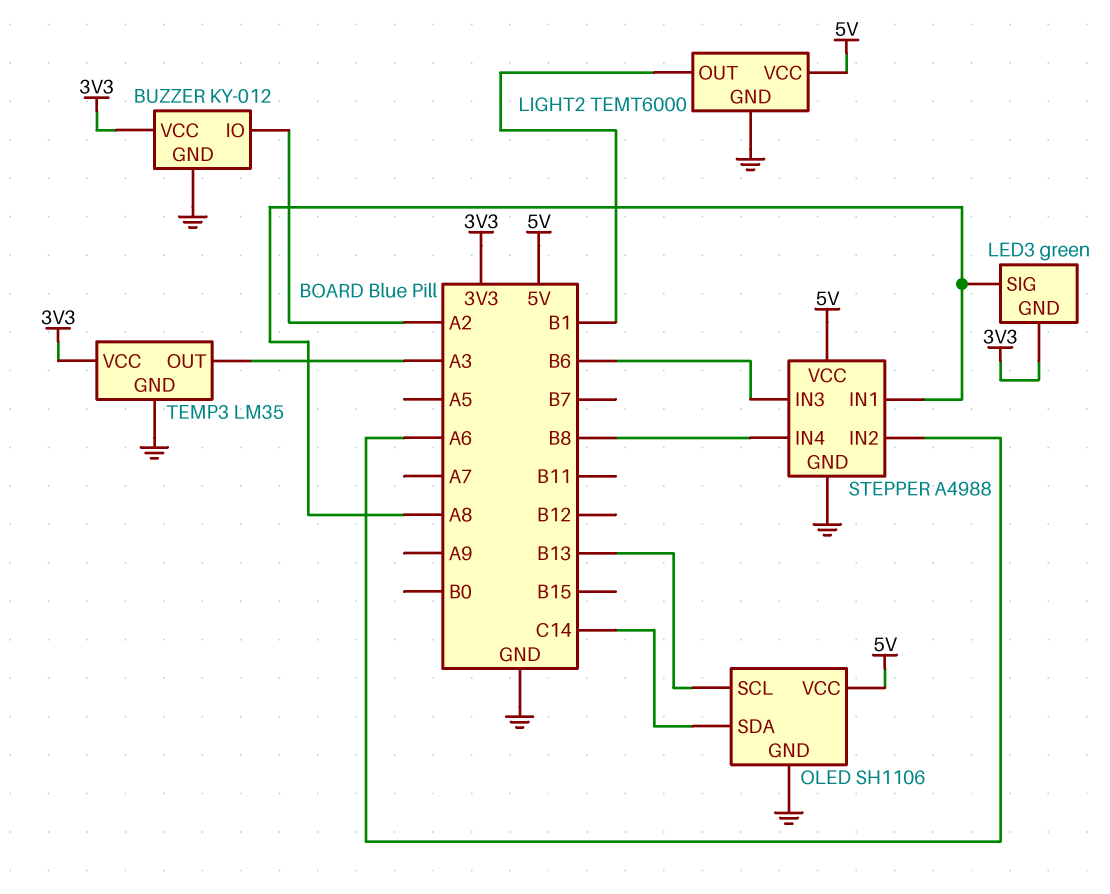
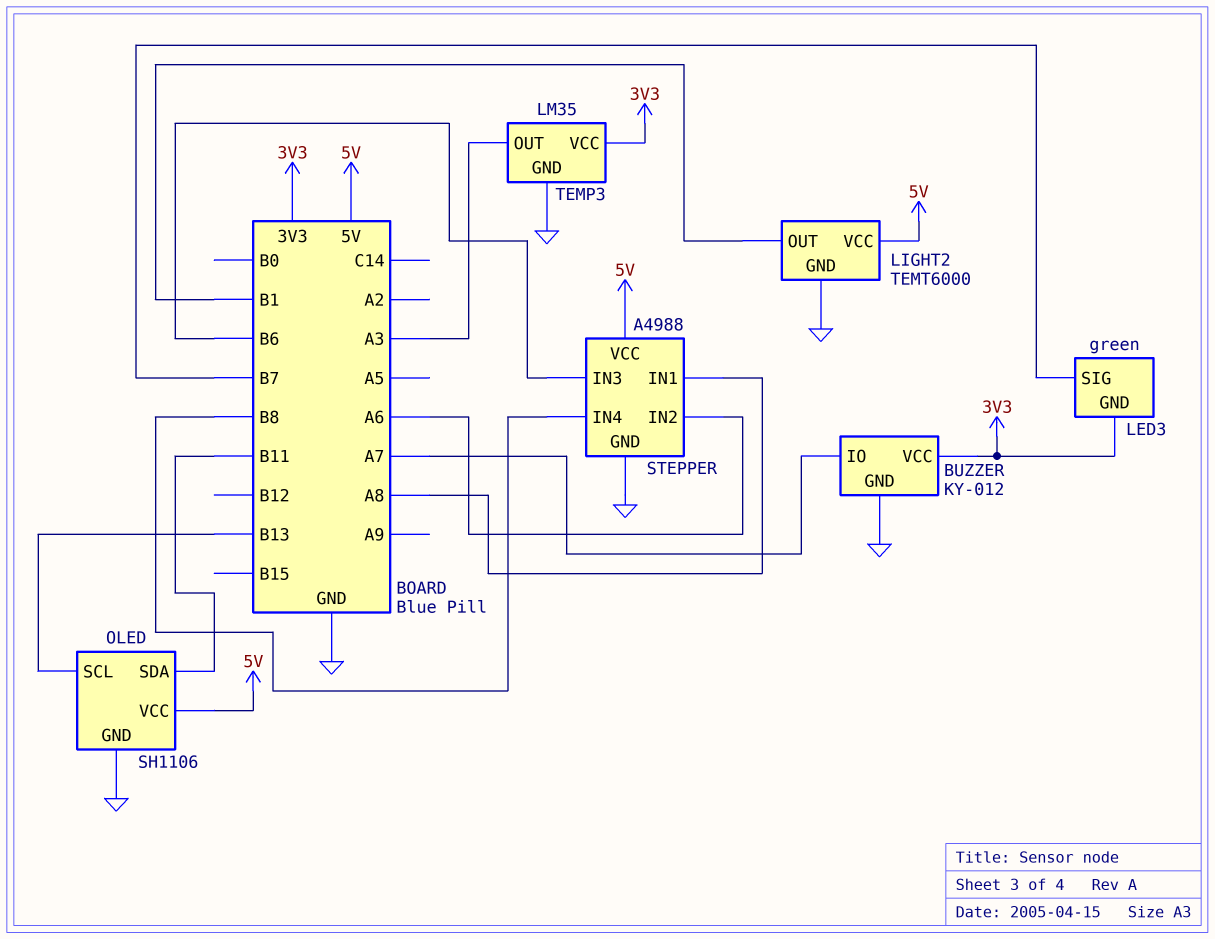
BUZZER pin IO: A2 -> A7
LED3 pin SIG: A8 -> B7
OLED pin SDA: C14 -> B11

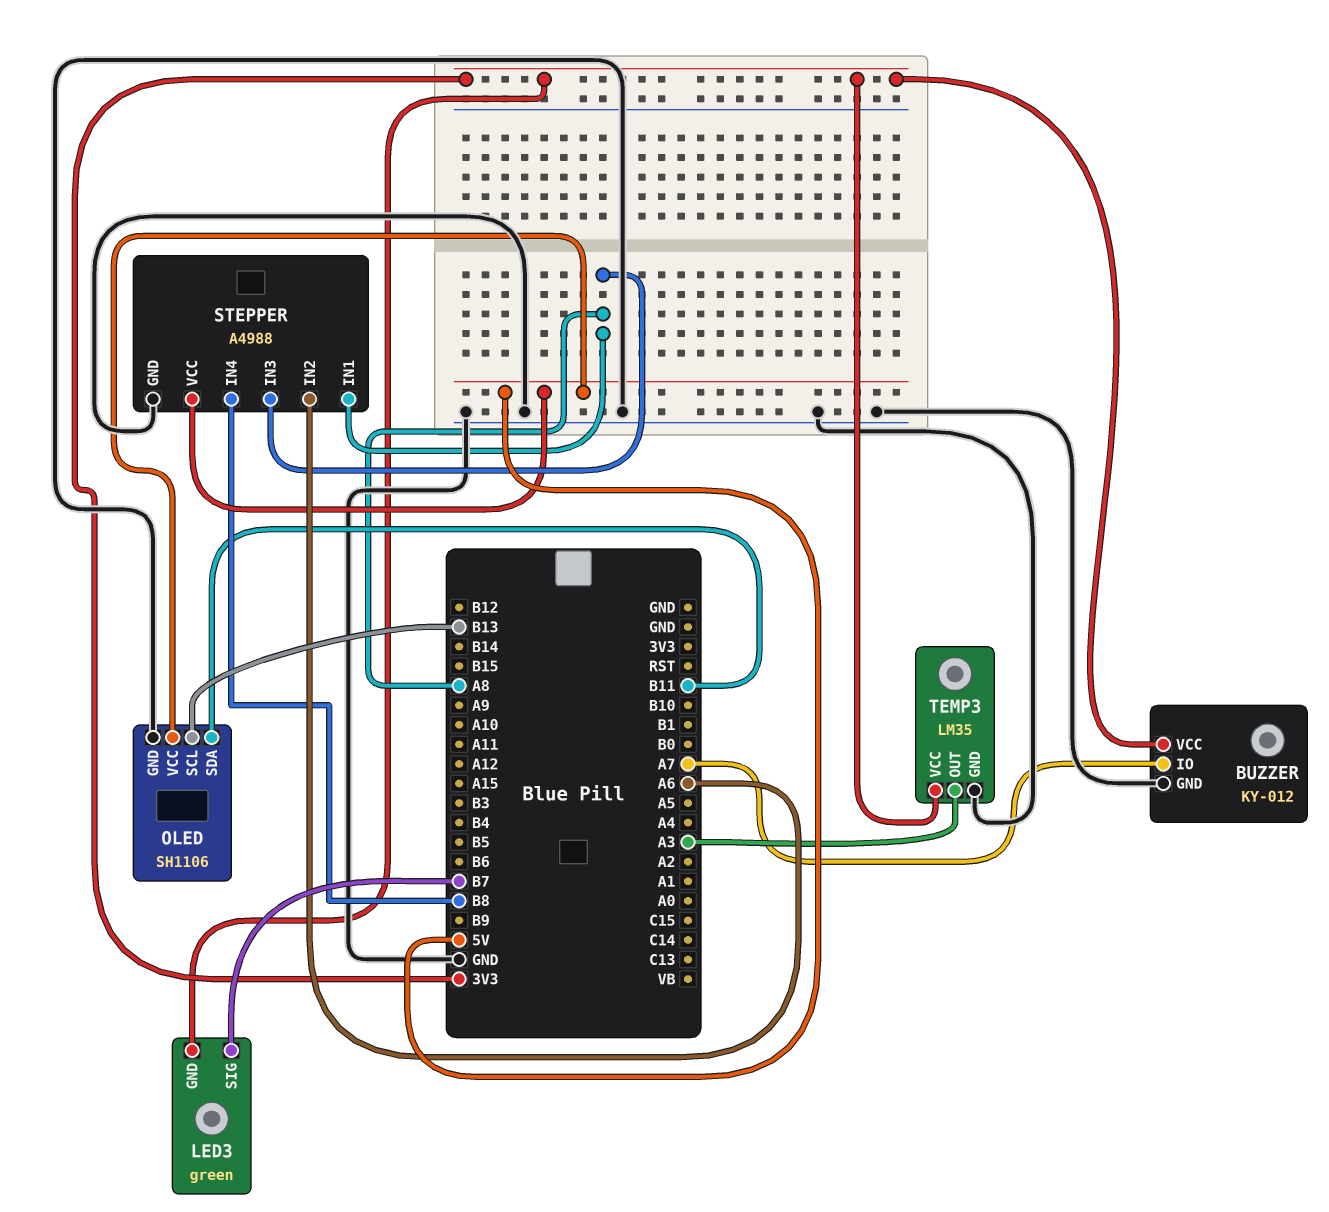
LIGHT2: TEMT6000 -> none
LIGHT2 pin GND: GND -> none
LIGHT2 pin OUT: B1 -> none
LIGHT2 pin VCC: 5V -> none
STEPPER pin IN3: B6 -> A8

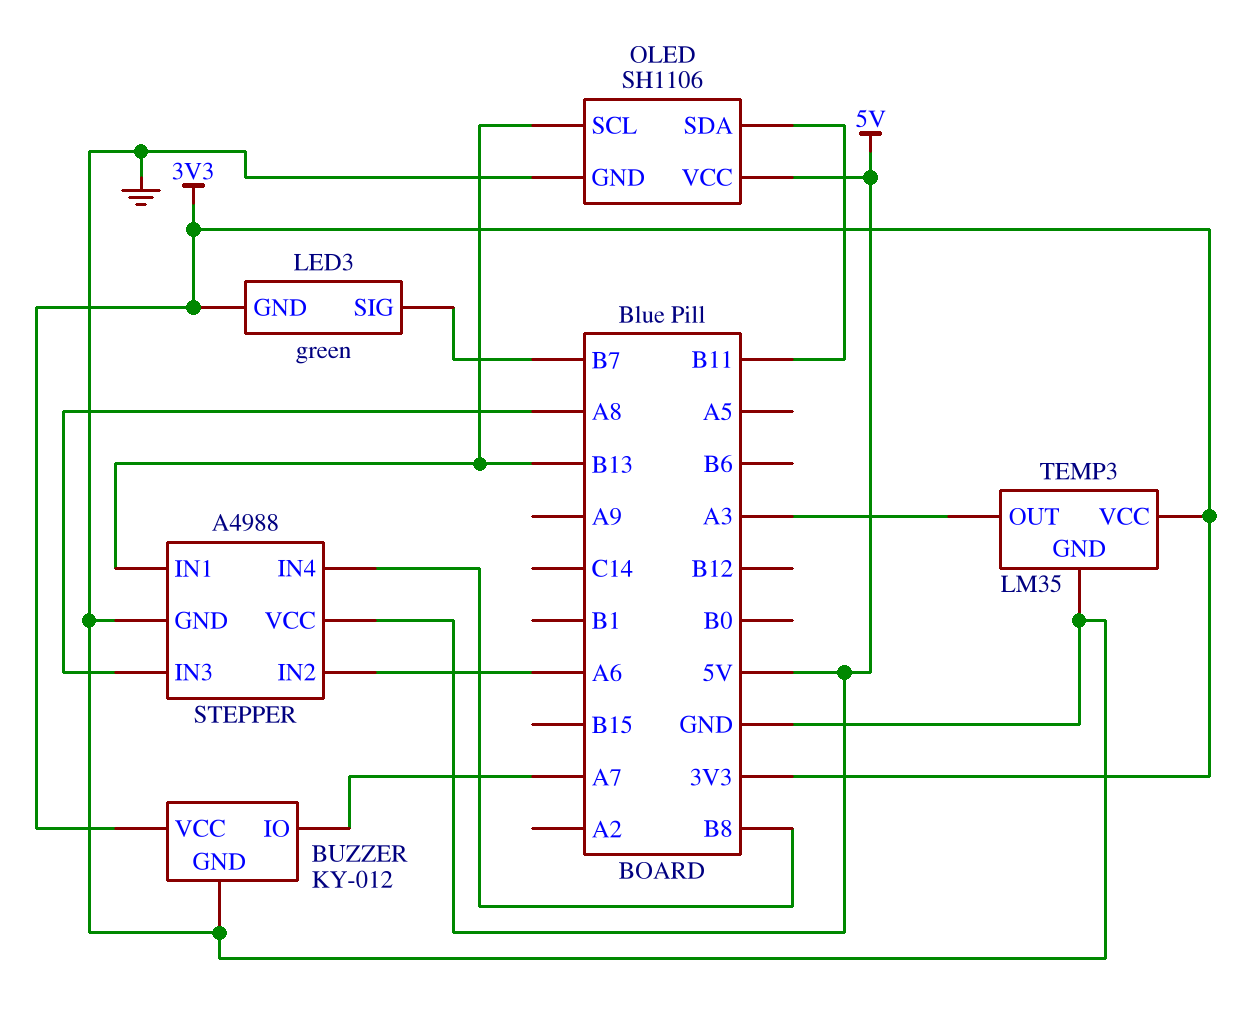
STEPPER pin IN1: A8 -> B13

